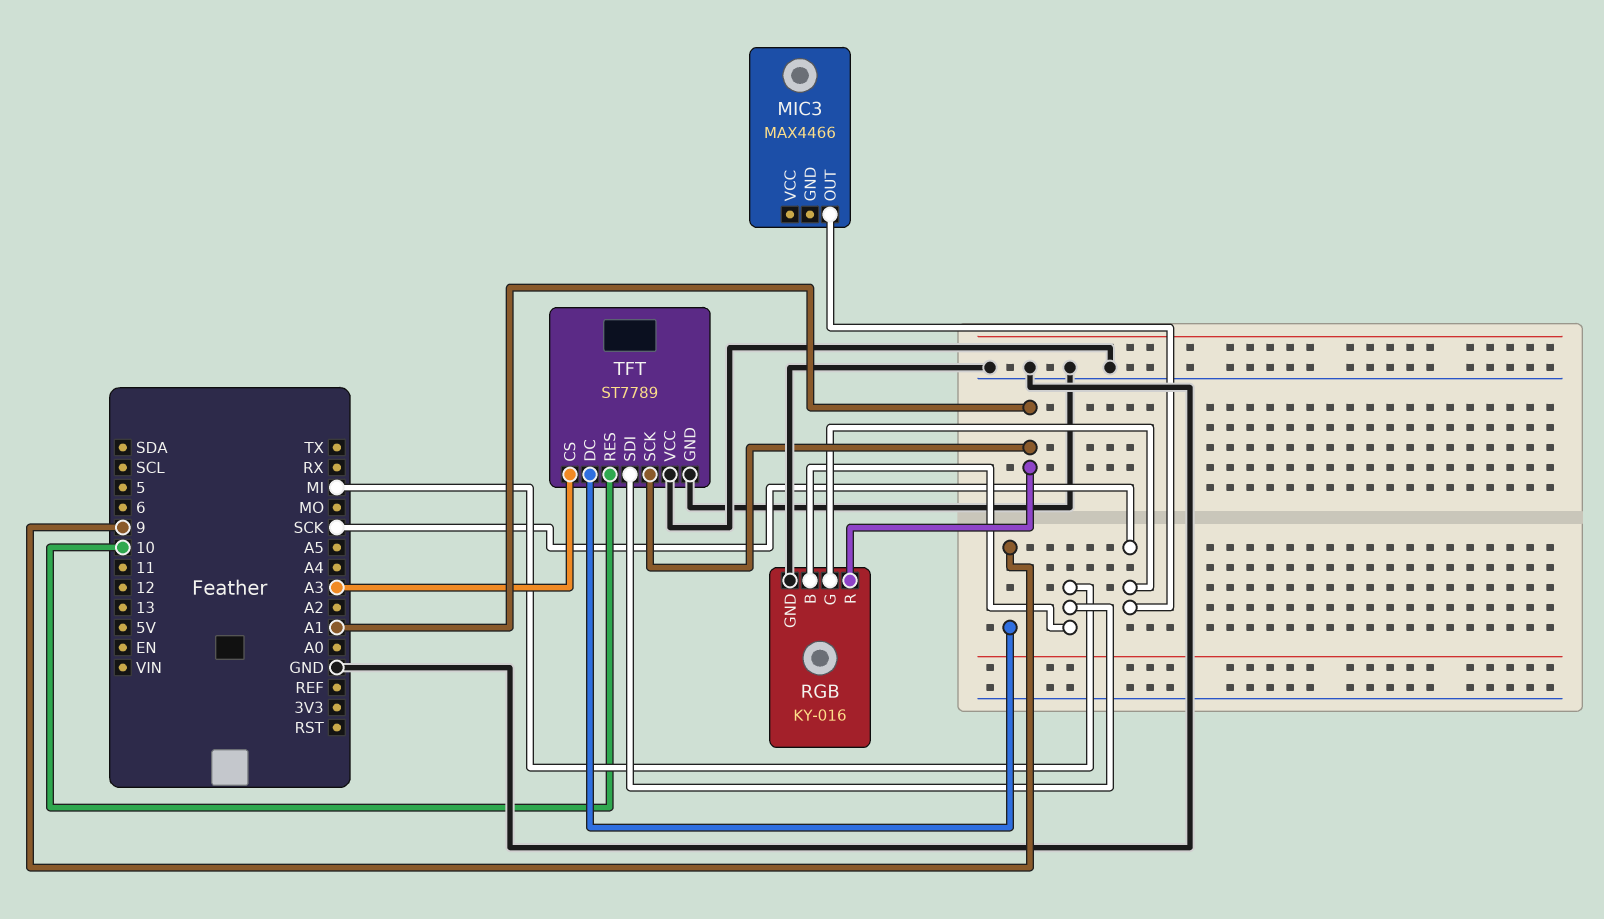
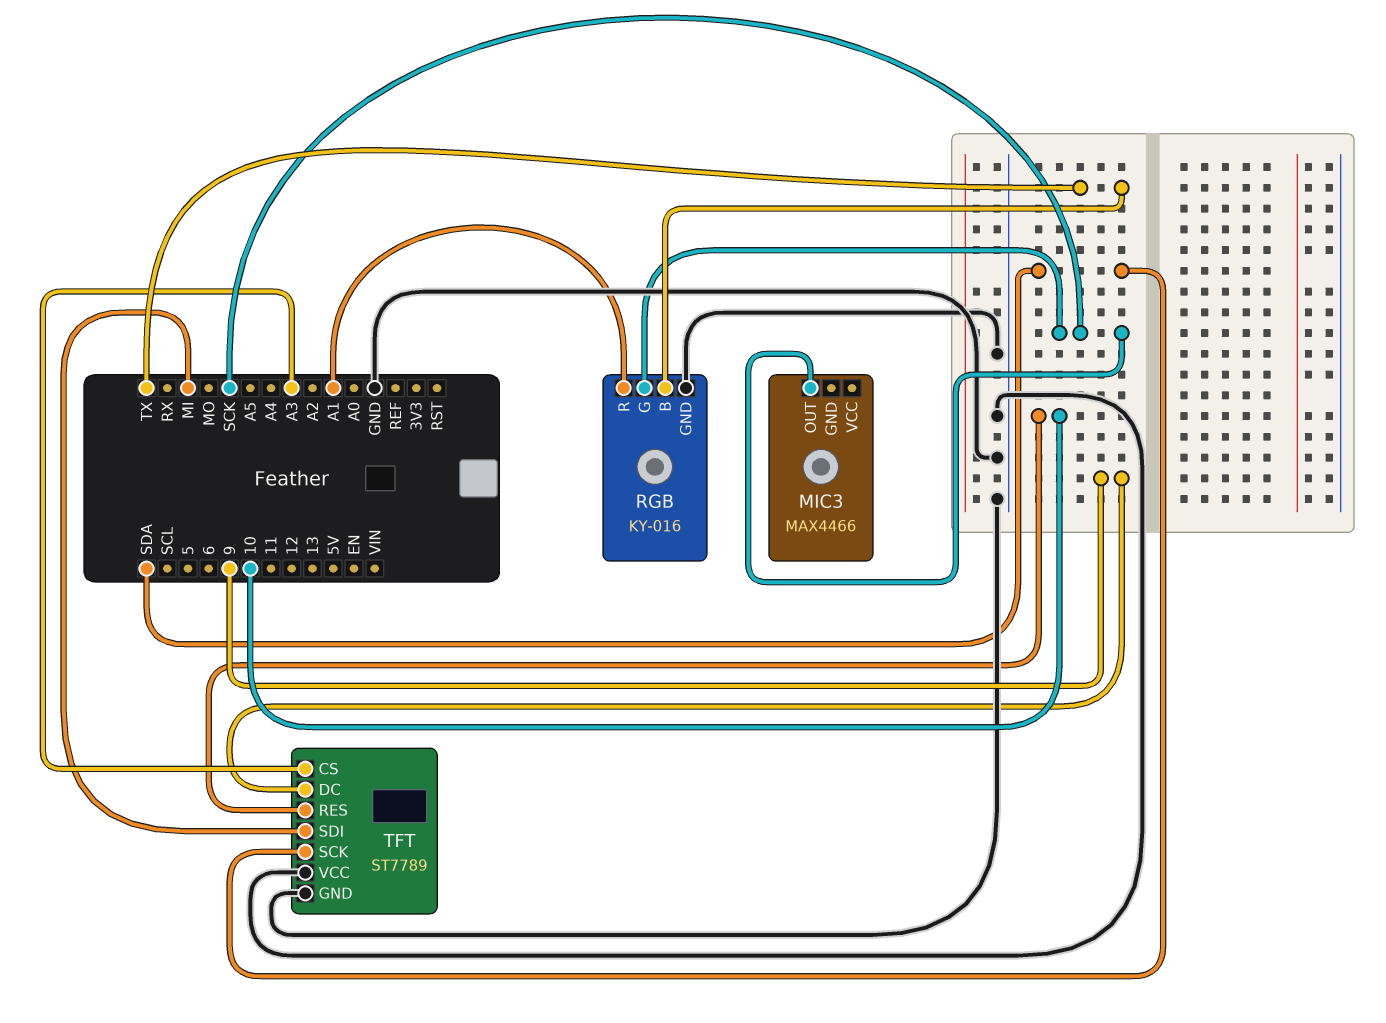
RGB pin B: MI -> TX
TFT pin SCK: A1 -> SDA

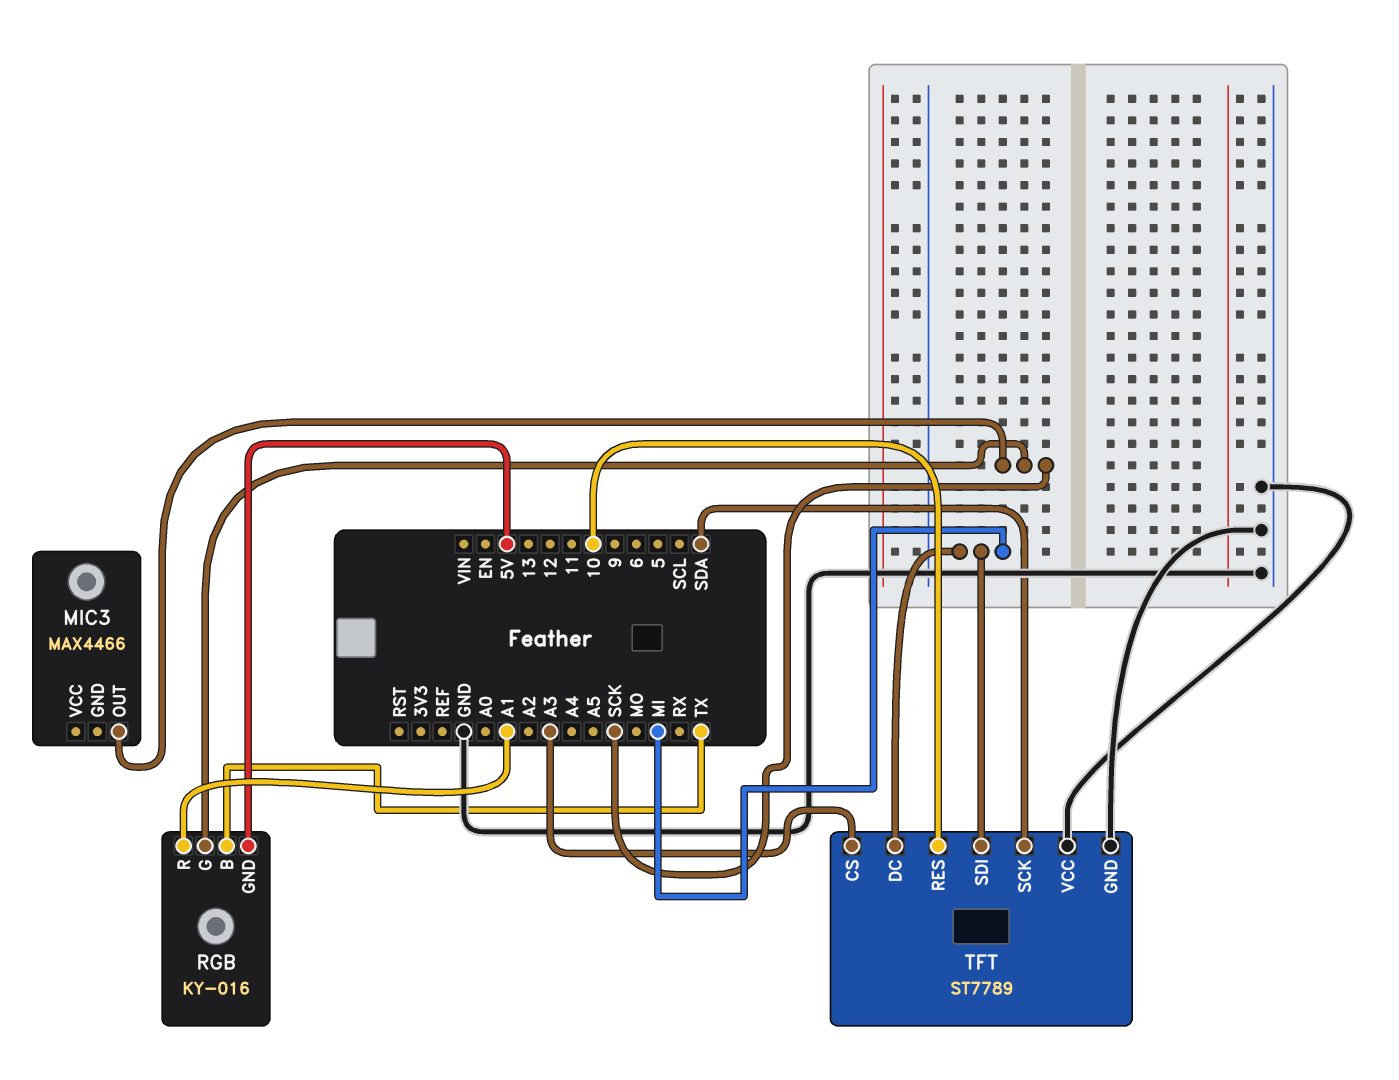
RGB pin GND: GND -> 5V
TFT pin DC: 9 -> MI

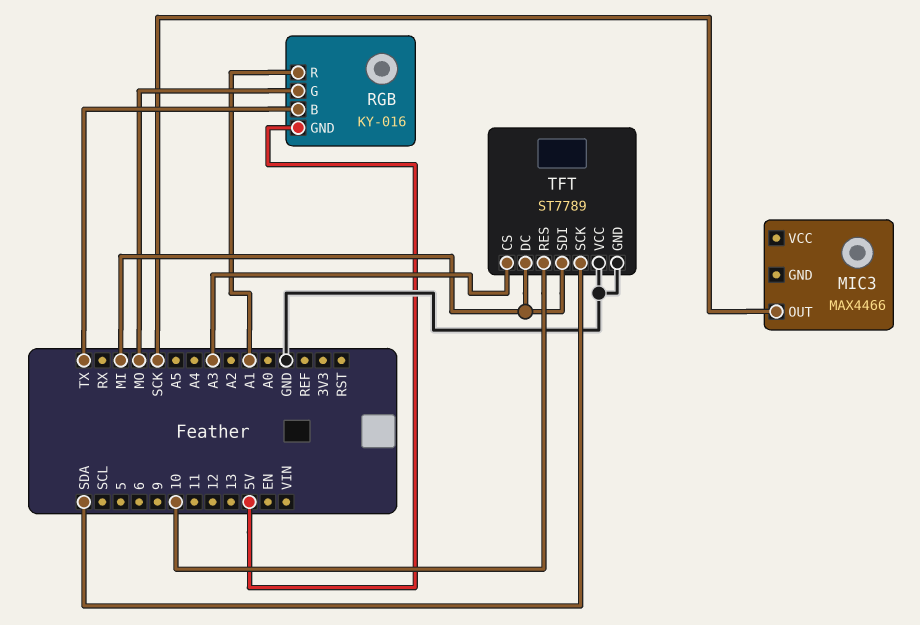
RGB pin G: SCK -> MO

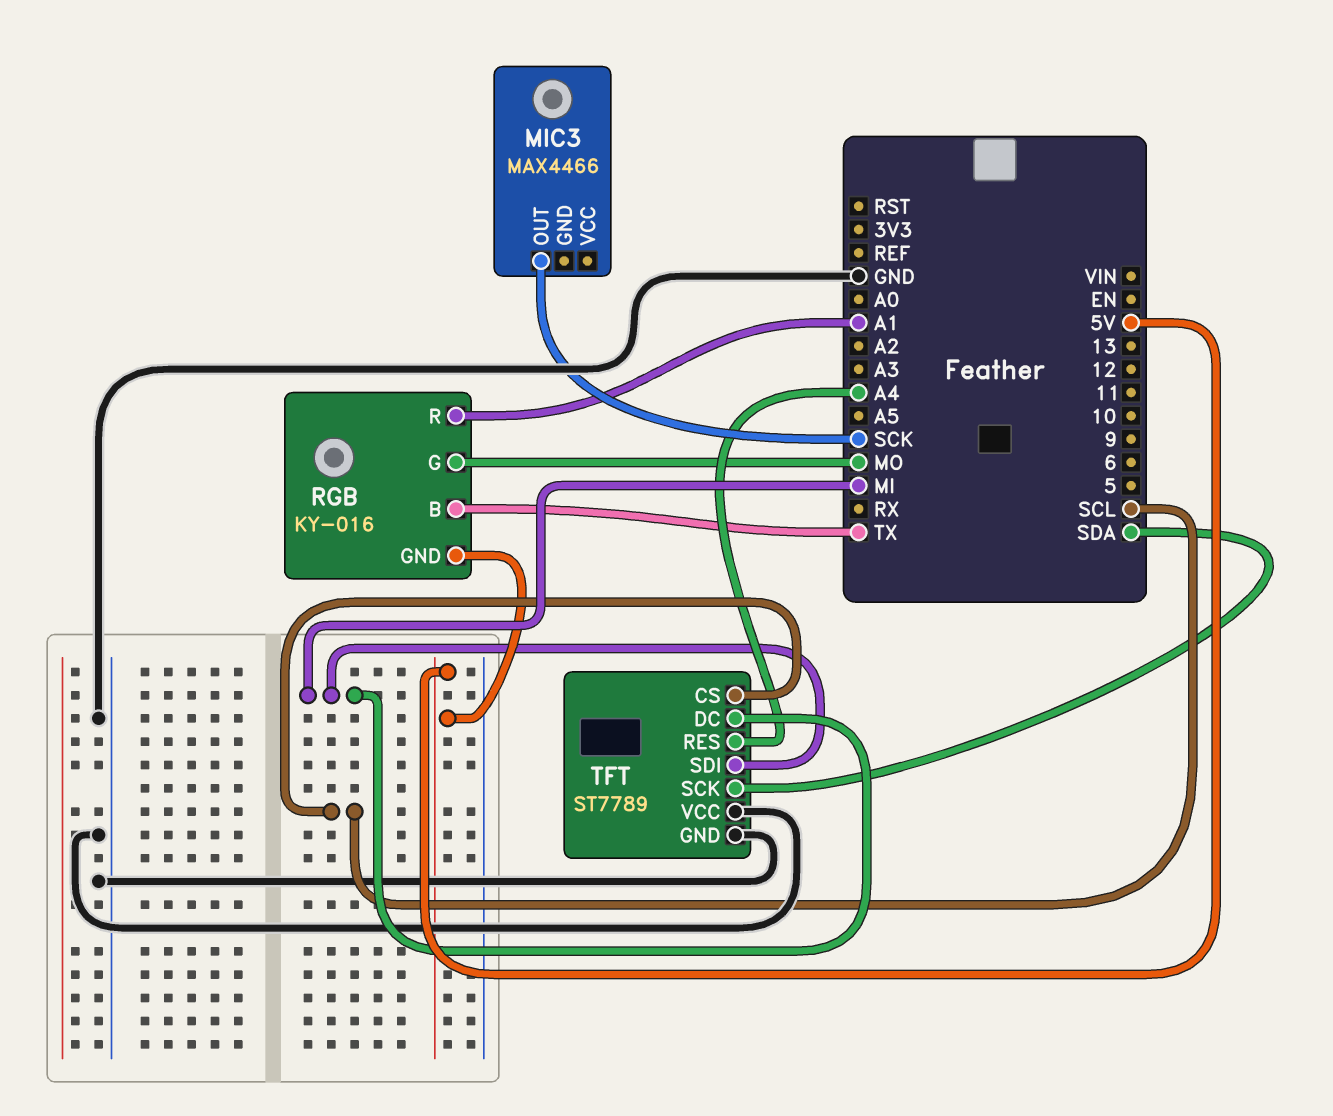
TFT pin CS: A3 -> SCL
TFT pin RES: 10 -> A4

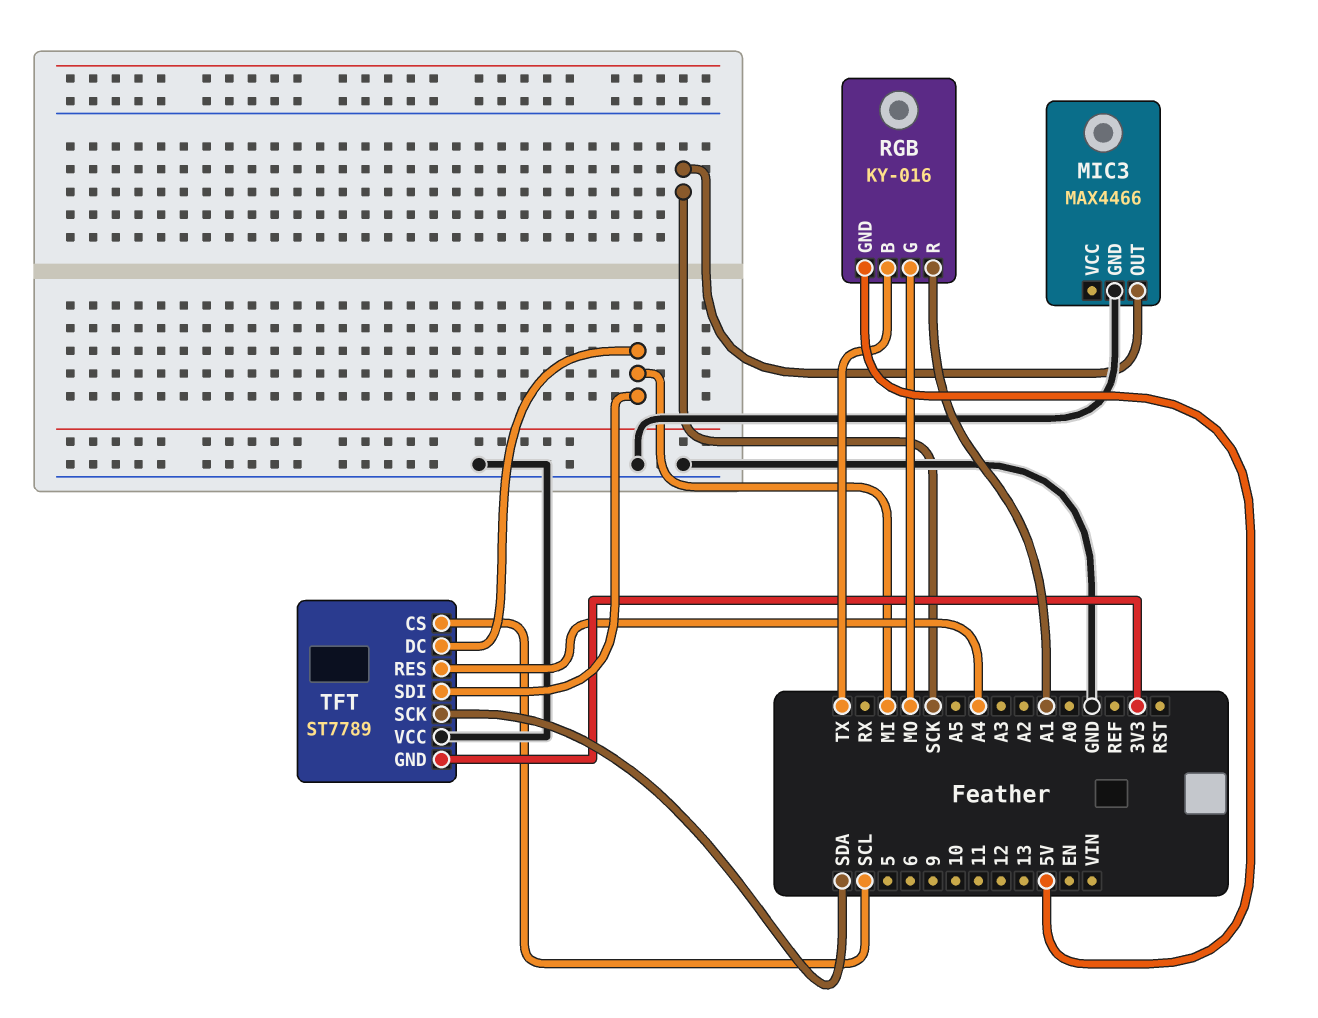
MIC3 pin GND: none -> GND
TFT pin GND: GND -> 3V3

